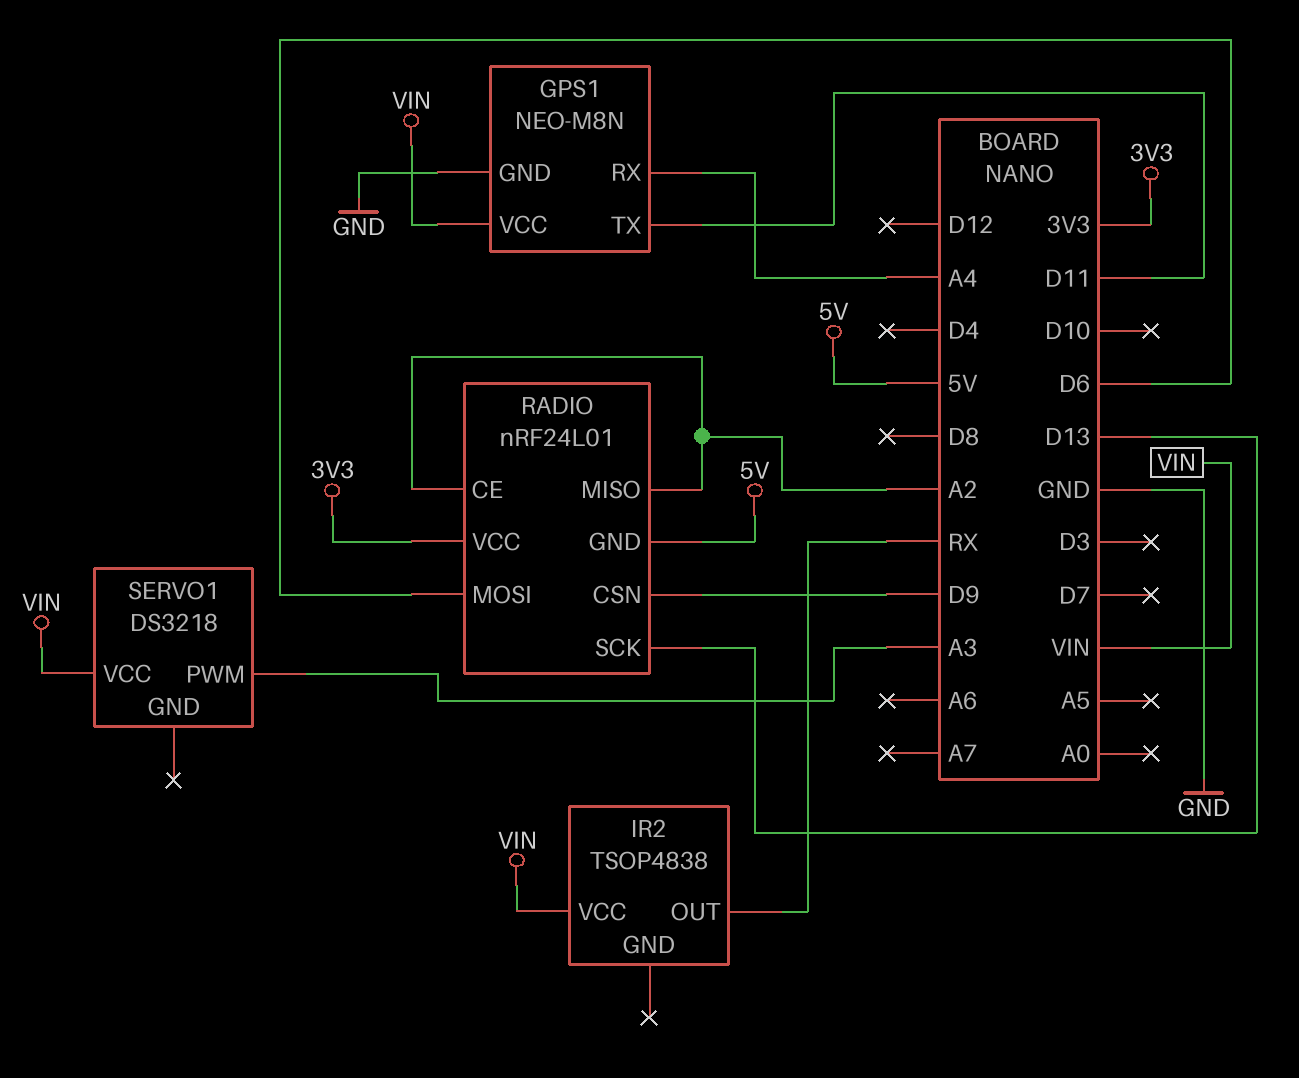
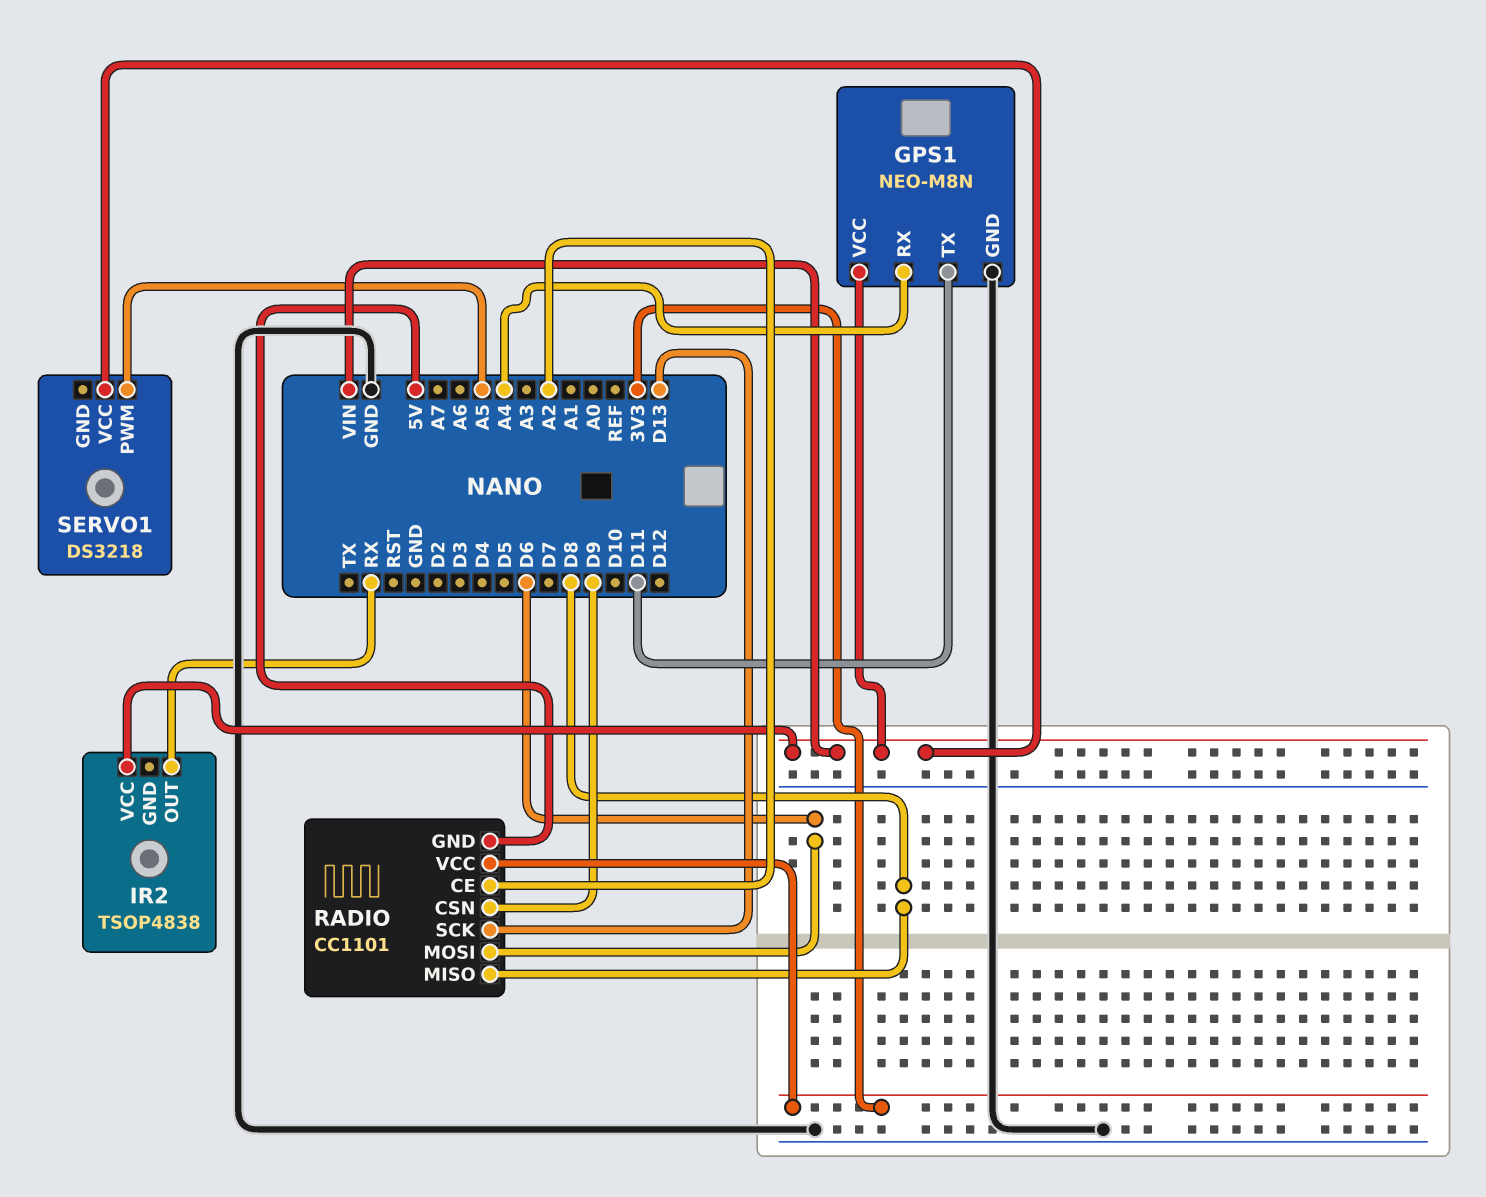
RADIO: nRF24L01 -> CC1101
RADIO pin MISO: A2 -> D8
SERVO1 pin PWM: A3 -> A5

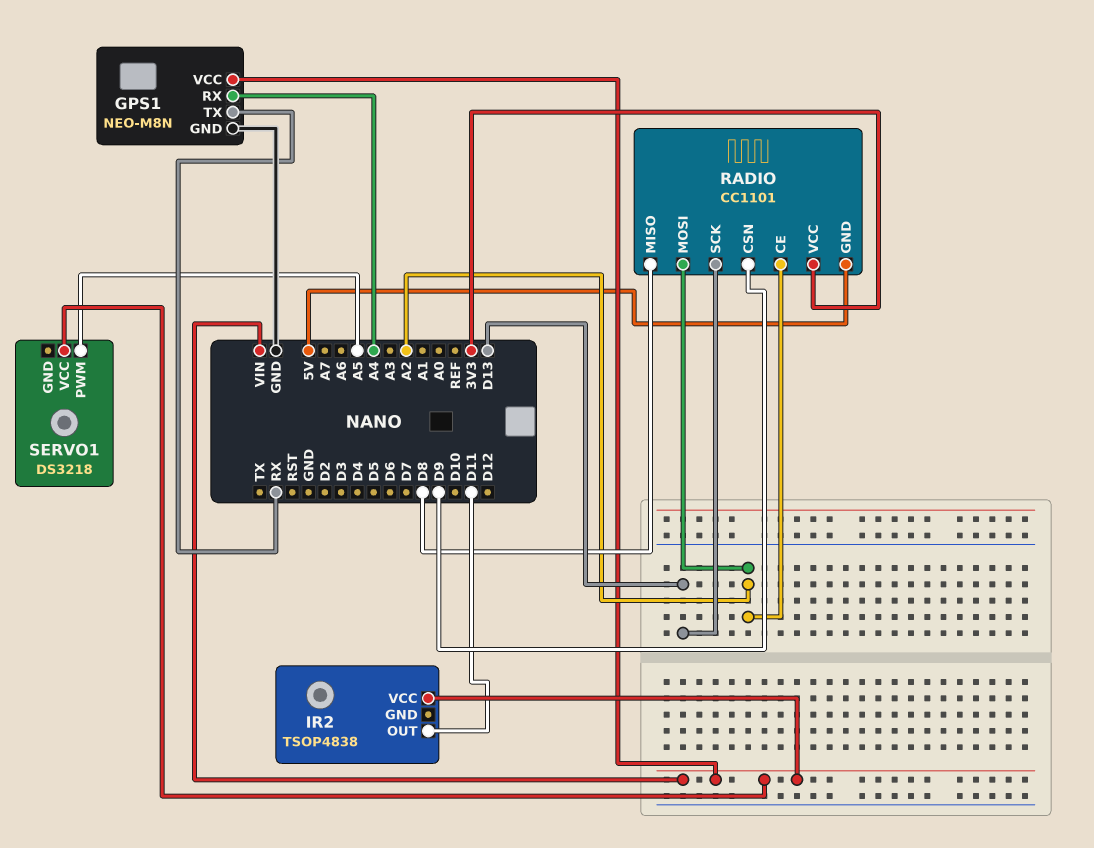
GPS1 pin TX: D11 -> RX
IR2 pin OUT: RX -> D11
RADIO pin MOSI: D6 -> A2

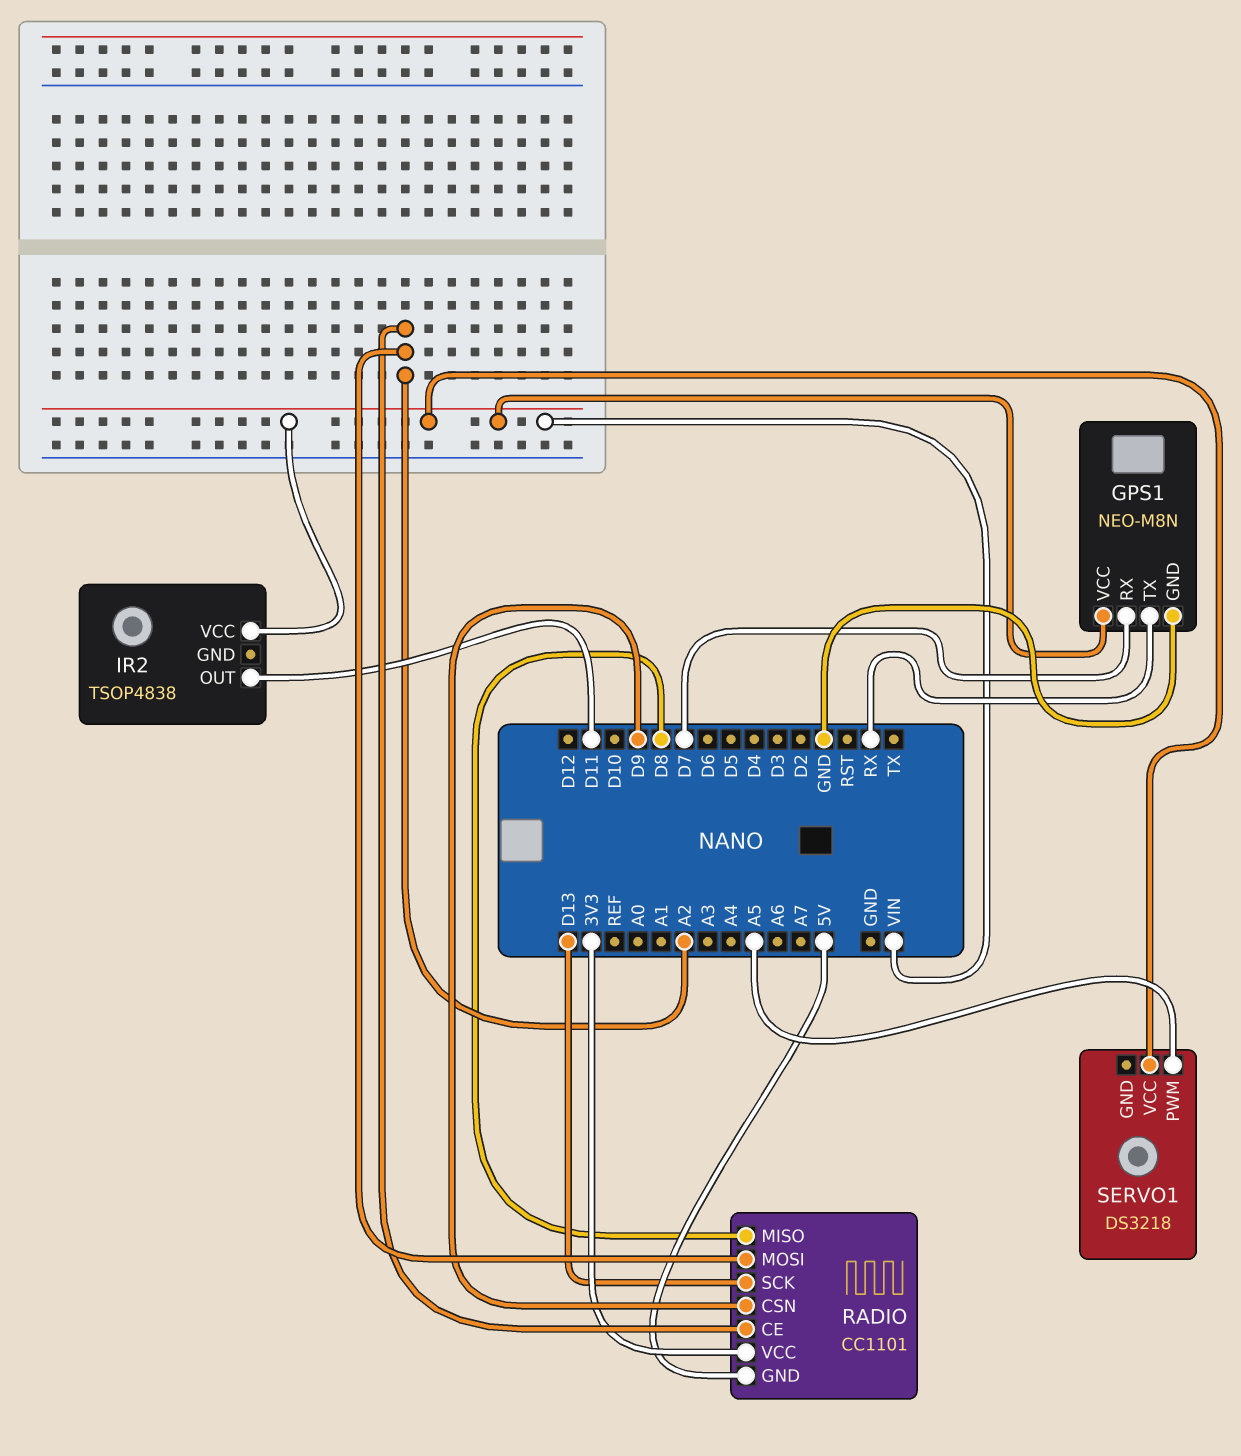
GPS1 pin RX: A4 -> D7

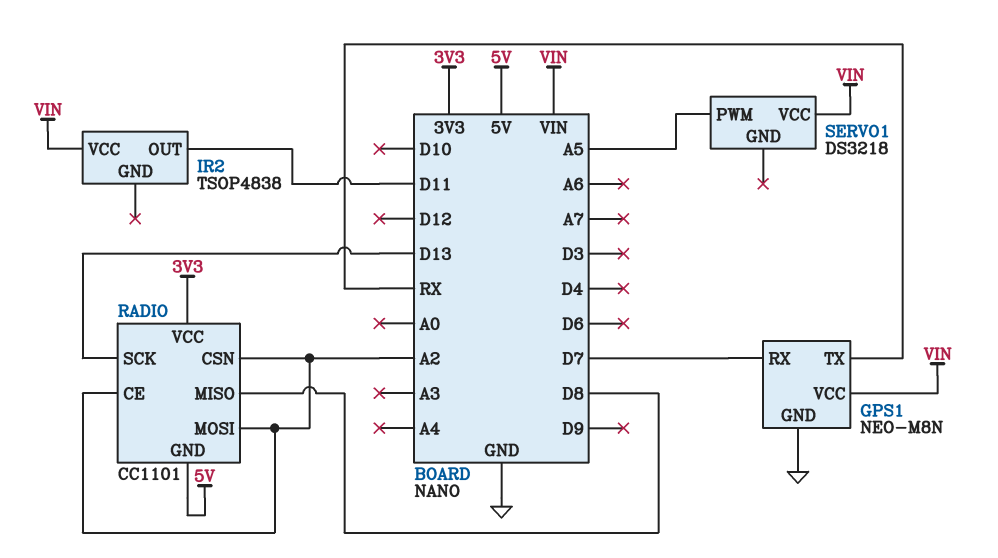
RADIO pin CSN: D9 -> A2

